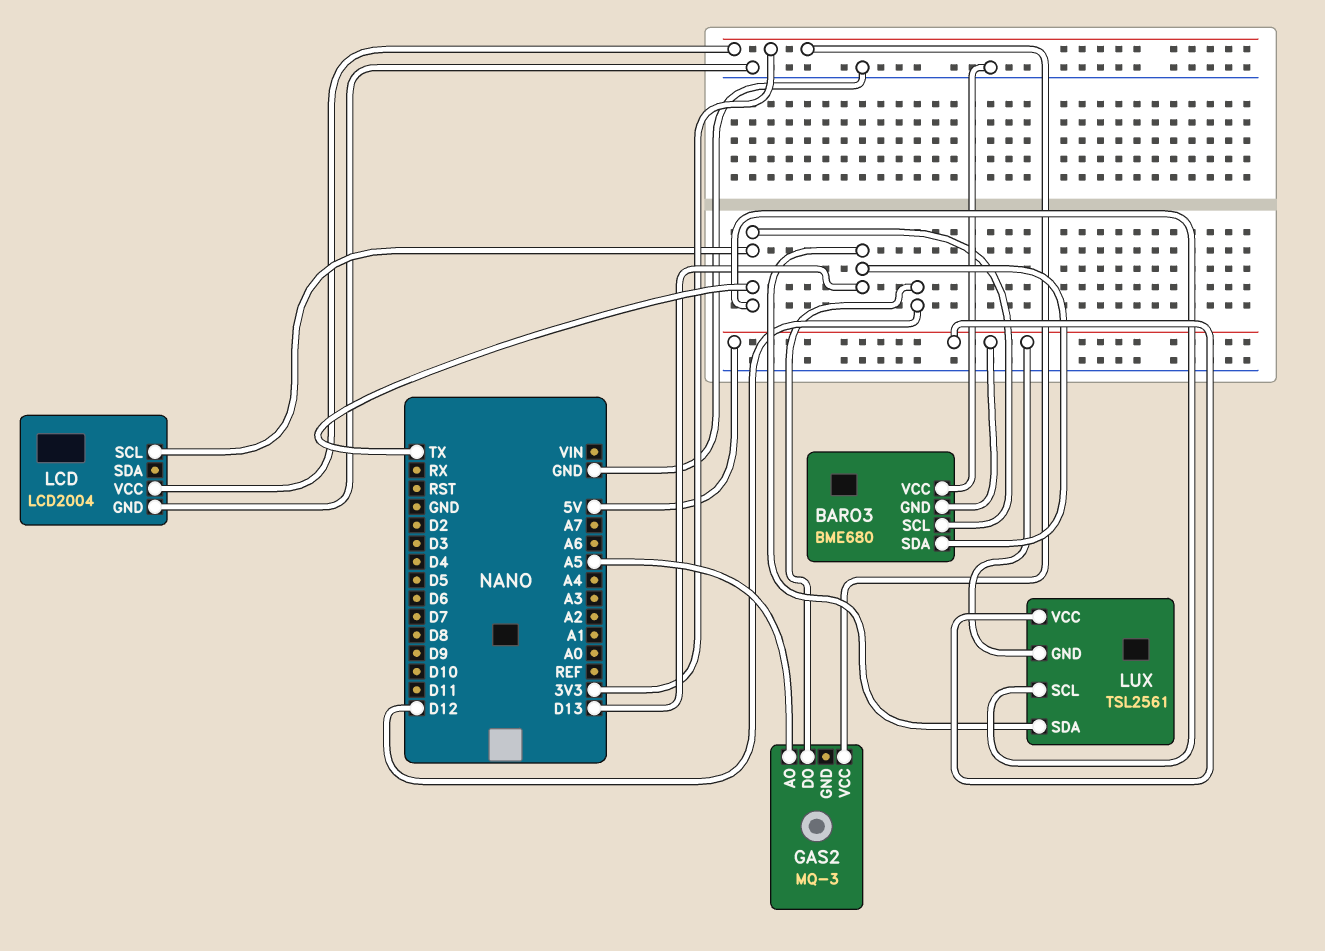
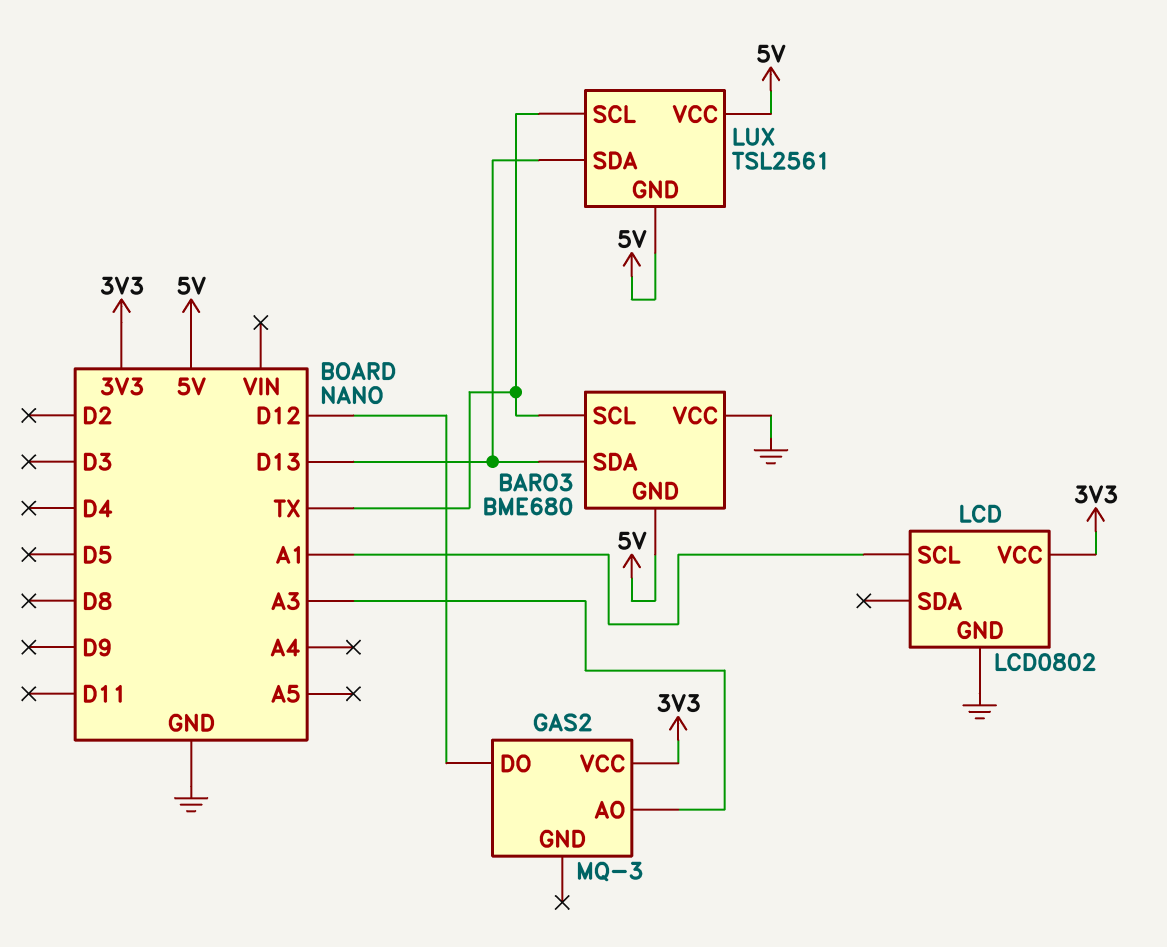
GAS2 pin AO: A5 -> A3
LCD: LCD2004 -> LCD0802
LCD pin SCL: TX -> A1

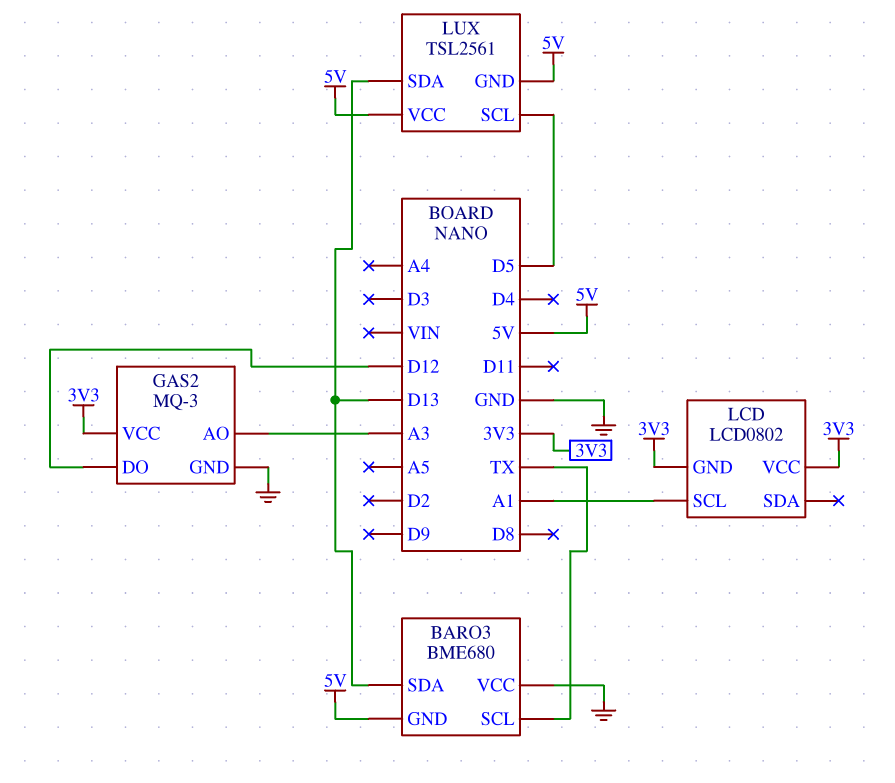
GAS2 pin GND: none -> GND
LCD pin GND: GND -> 3V3
LUX pin SCL: TX -> D5

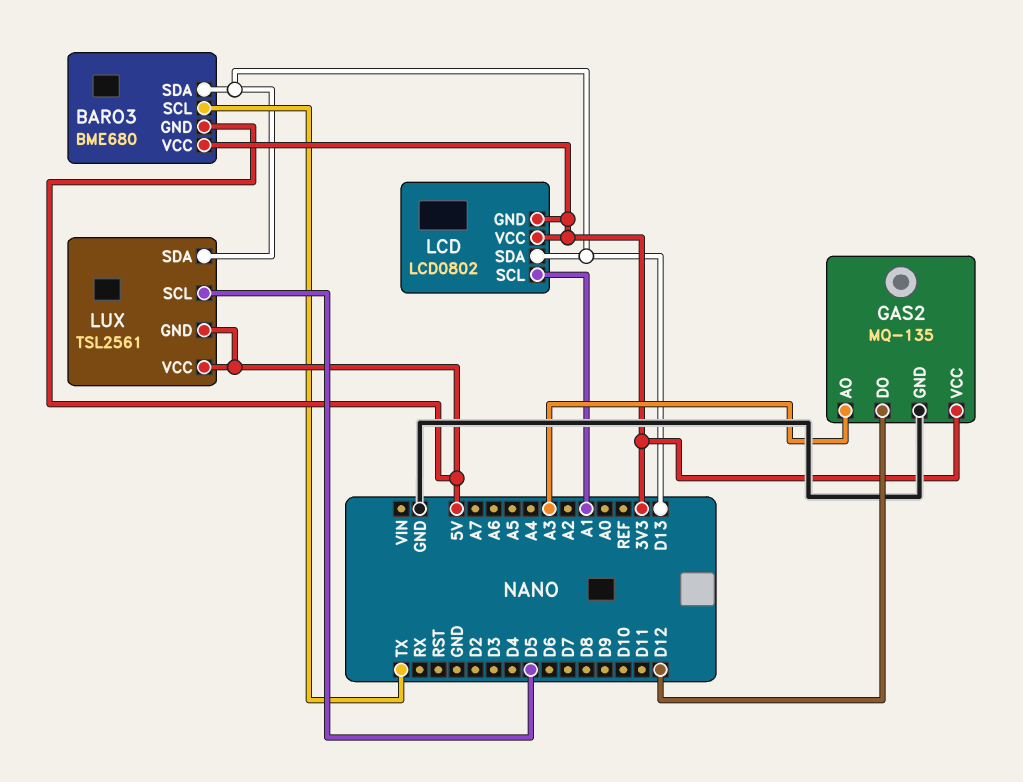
BARO3 pin VCC: GND -> 3V3
GAS2: MQ-3 -> MQ-135
LCD pin SDA: none -> D13

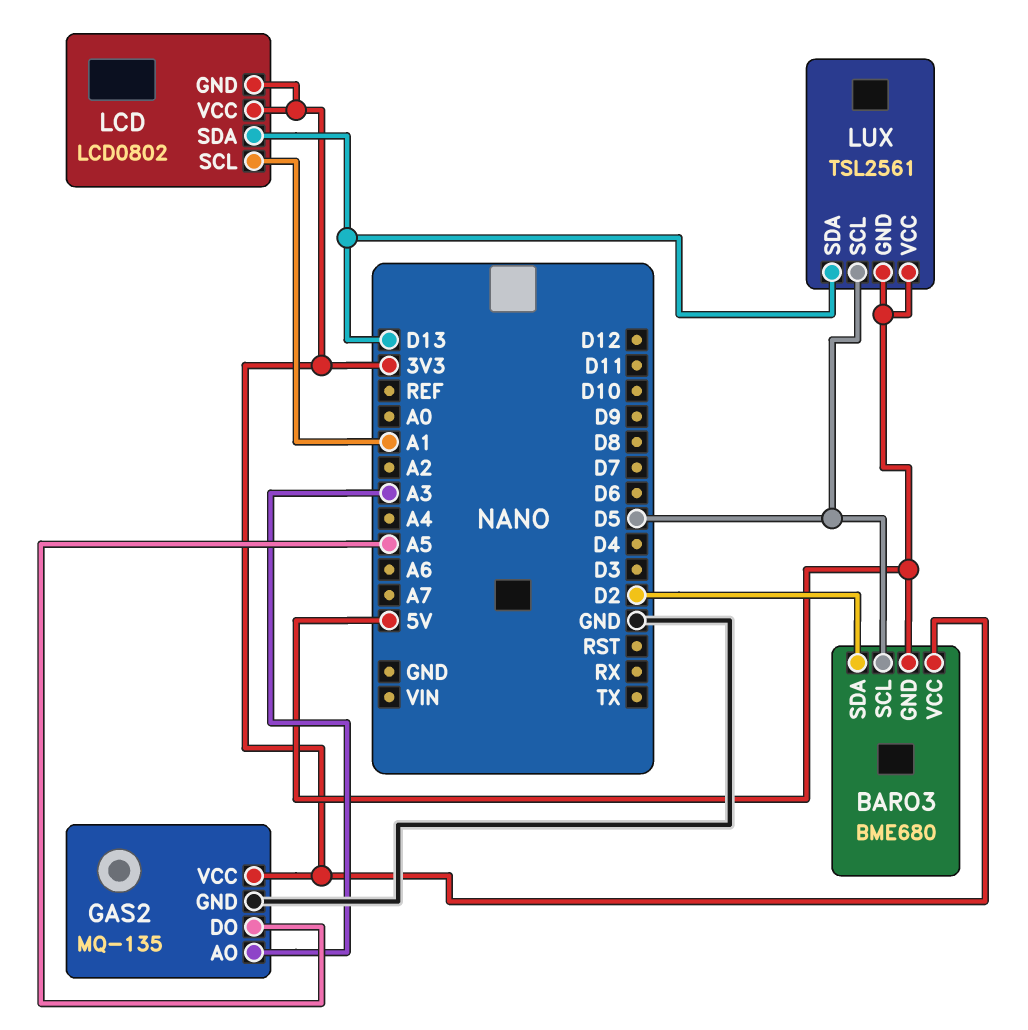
BARO3 pin SCL: TX -> D5
BARO3 pin SDA: D13 -> D2
GAS2 pin DO: D12 -> A5

